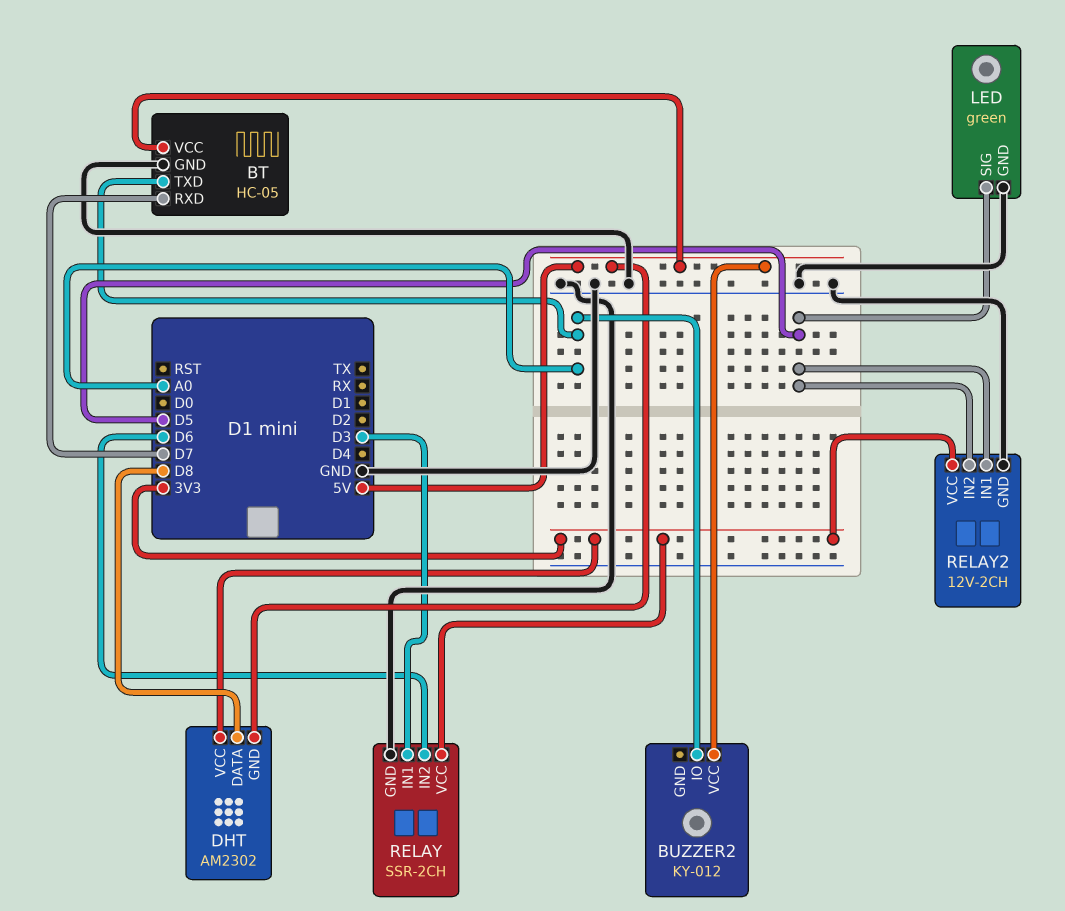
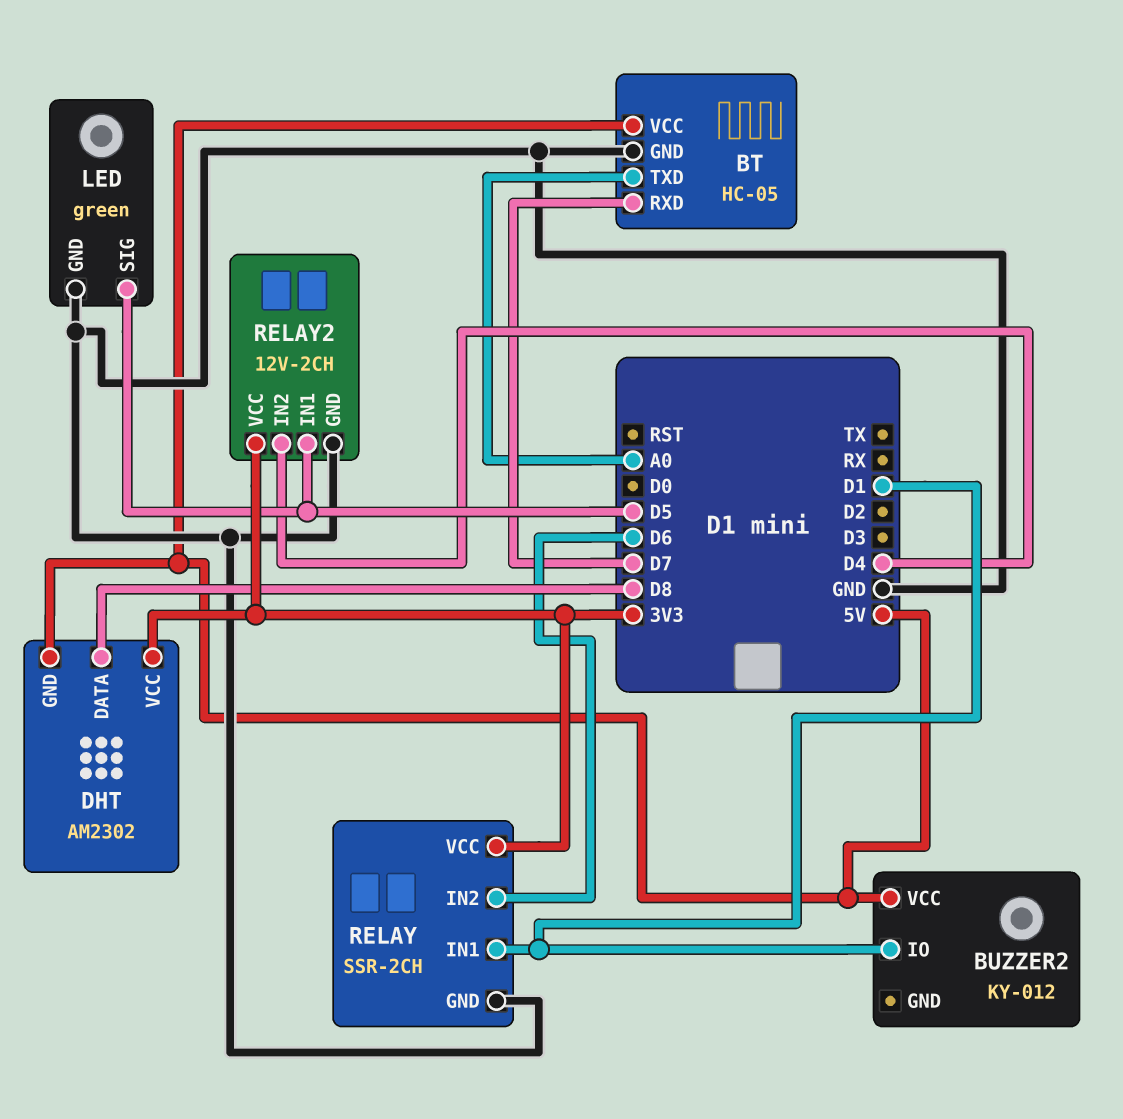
BUZZER2 pin IO: A0 -> D1
RELAY pin IN1: D3 -> D1
RELAY2 pin IN2: D5 -> D4

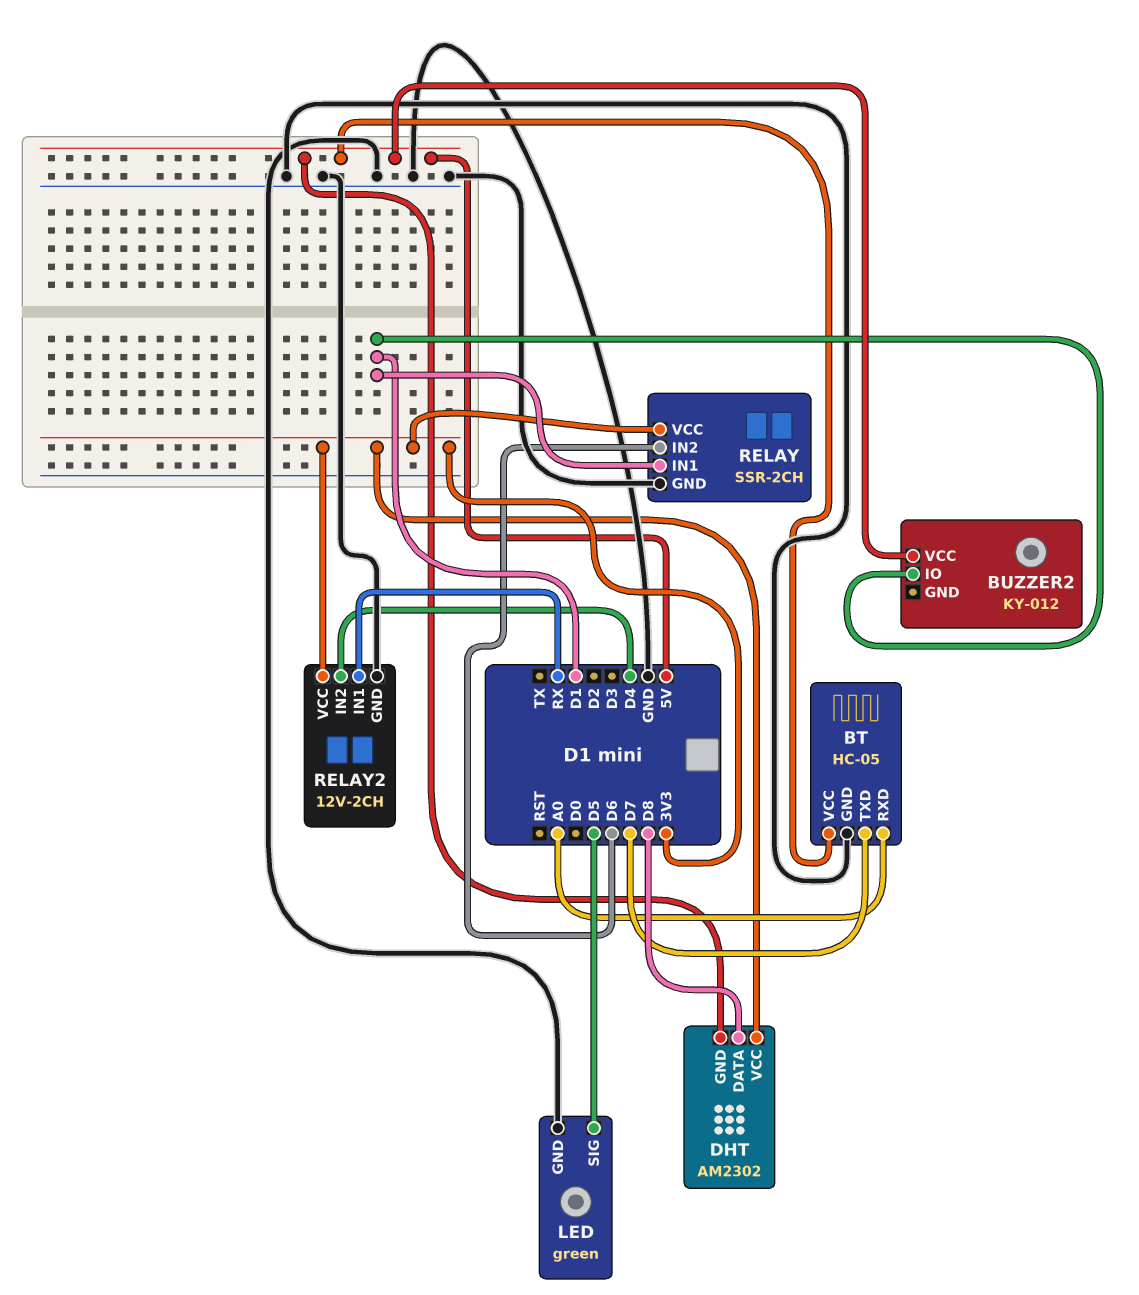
BT pin RXD: D7 -> A0
BT pin TXD: A0 -> D7
RELAY2 pin IN1: D5 -> RX

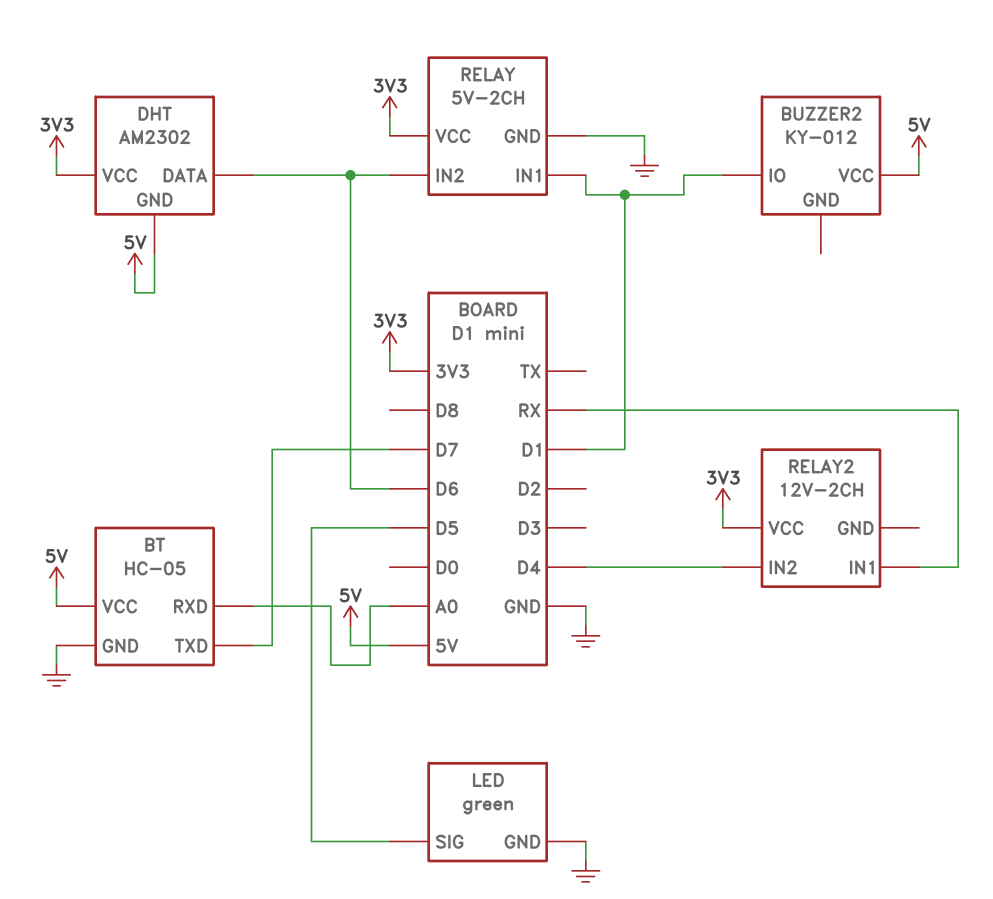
DHT pin DATA: D8 -> D6
RELAY: SSR-2CH -> 5V-2CH
RELAY2 pin GND: GND -> none

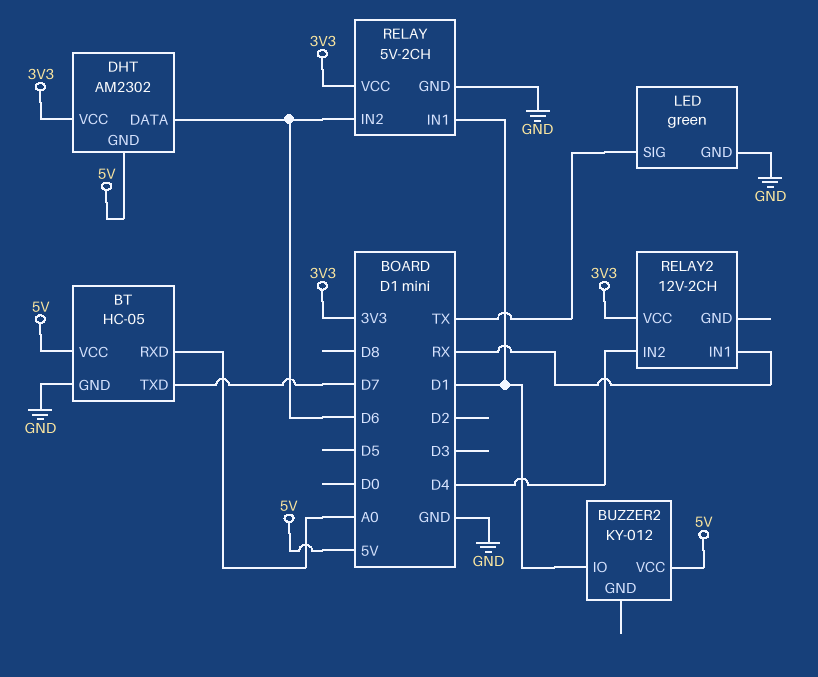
LED pin SIG: D5 -> TX

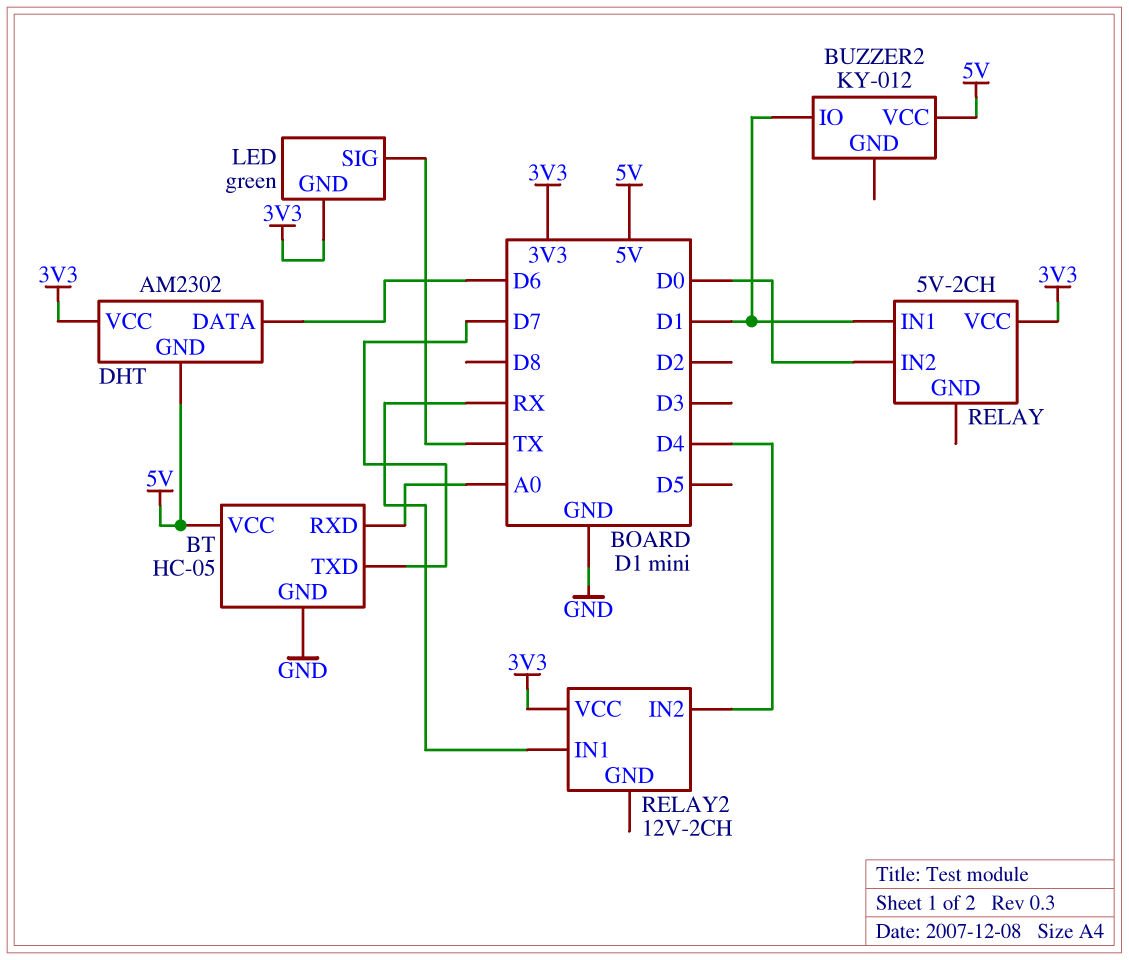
LED pin GND: GND -> 3V3
RELAY pin GND: GND -> none
RELAY pin IN2: D6 -> D0

